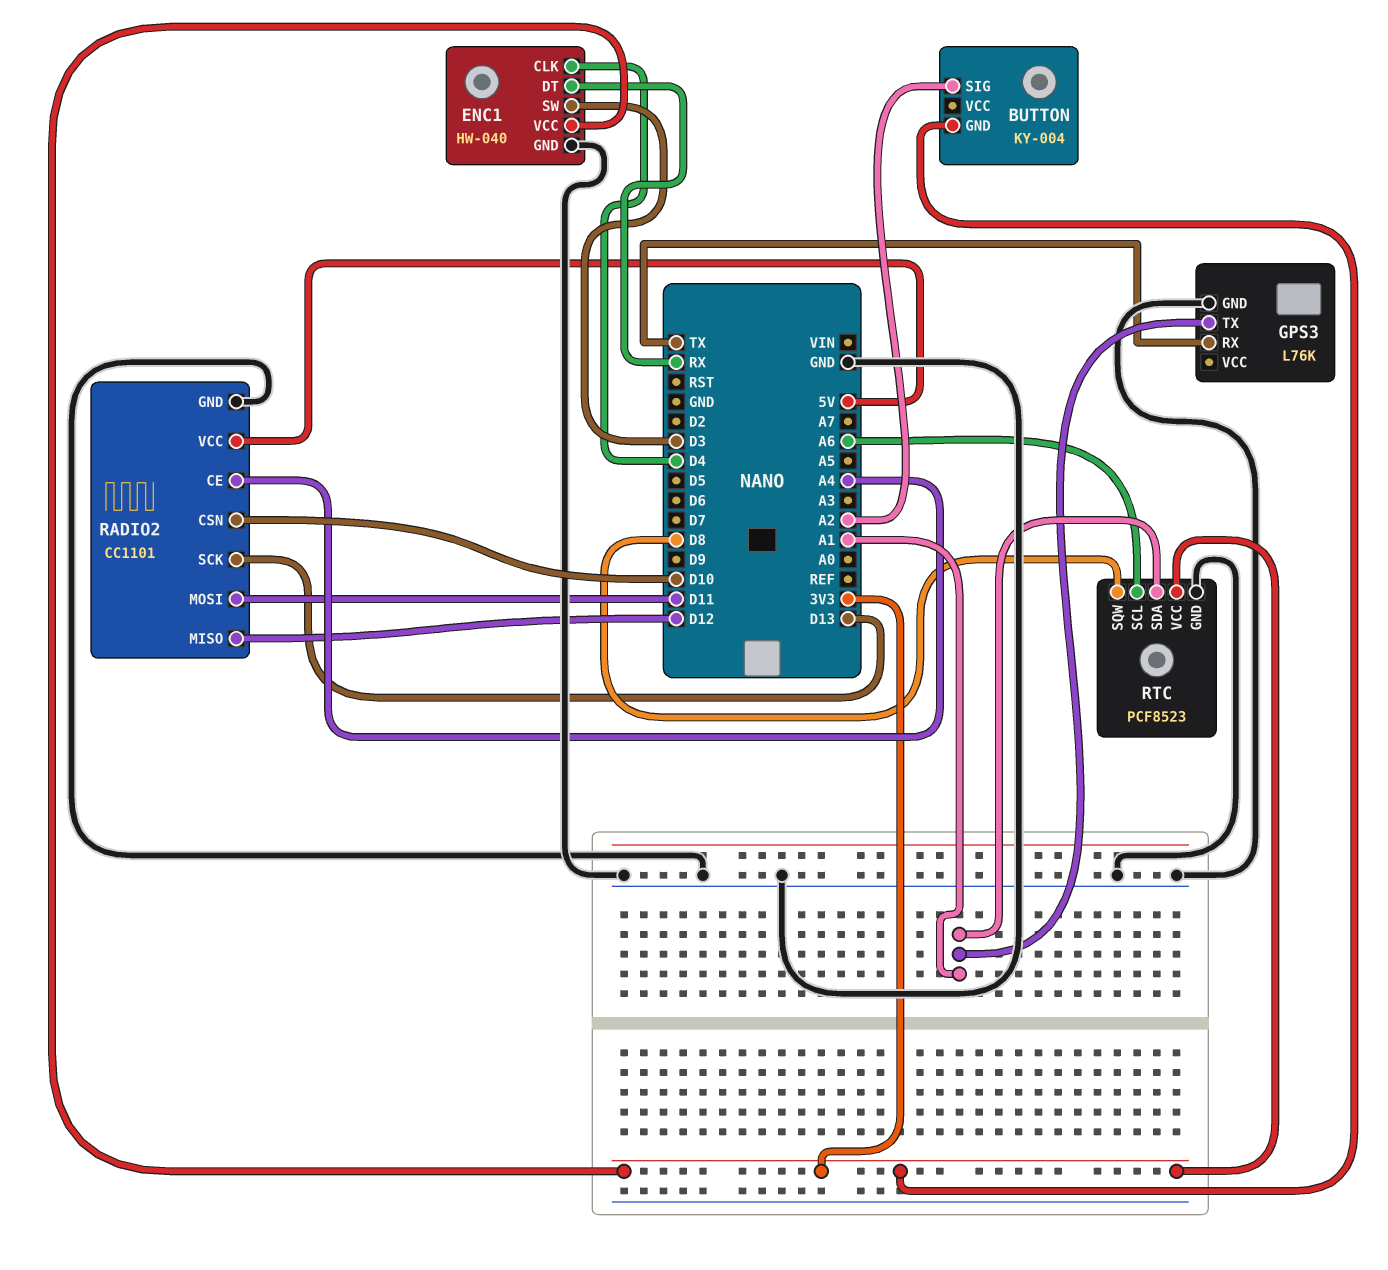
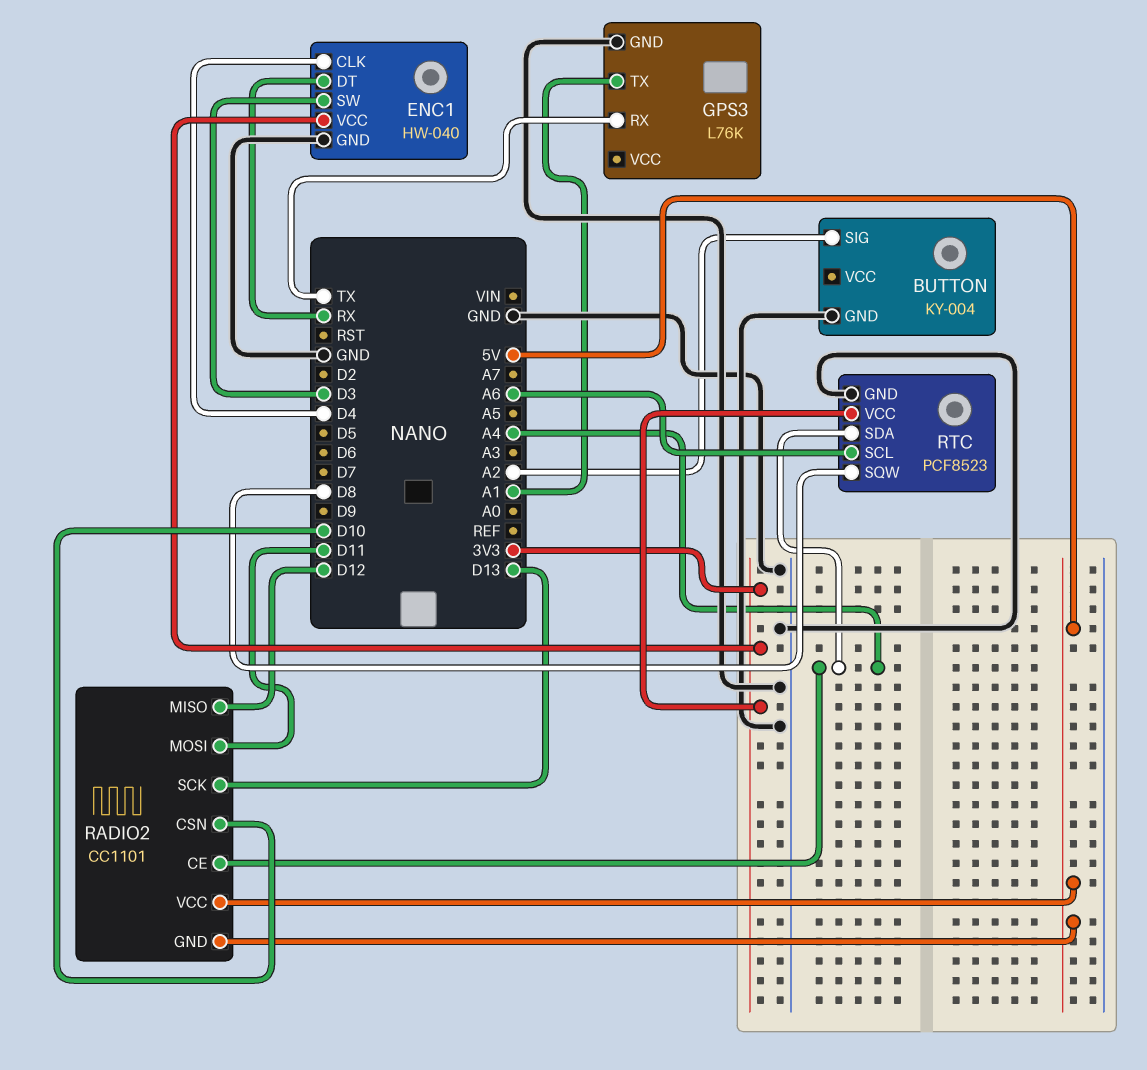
BUTTON pin GND: 3V3 -> GND
RADIO2 pin GND: GND -> 5V
RTC pin SDA: A1 -> A4

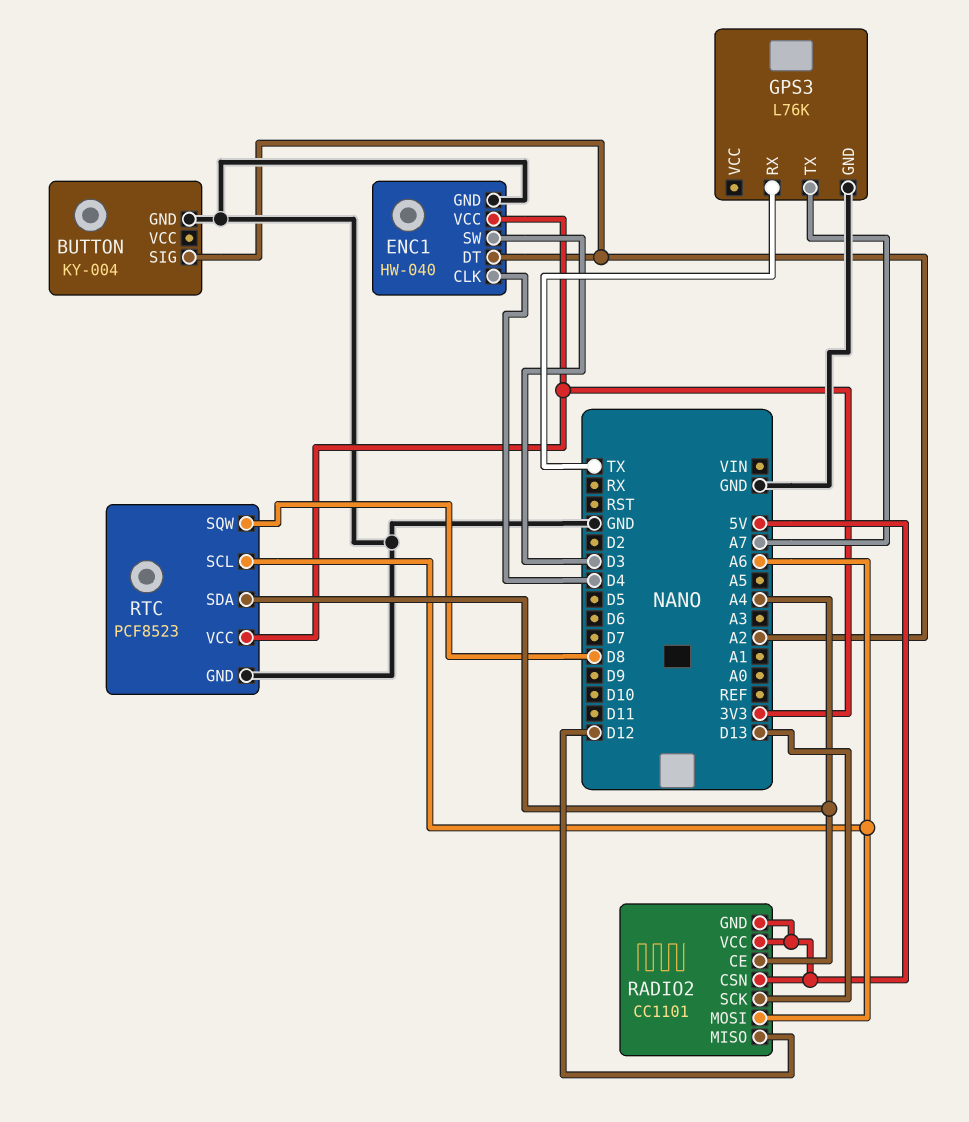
ENC1 pin DT: RX -> A2
GPS3 pin TX: A1 -> A7
RADIO2 pin CSN: D10 -> 5V
RADIO2 pin MOSI: D11 -> A6

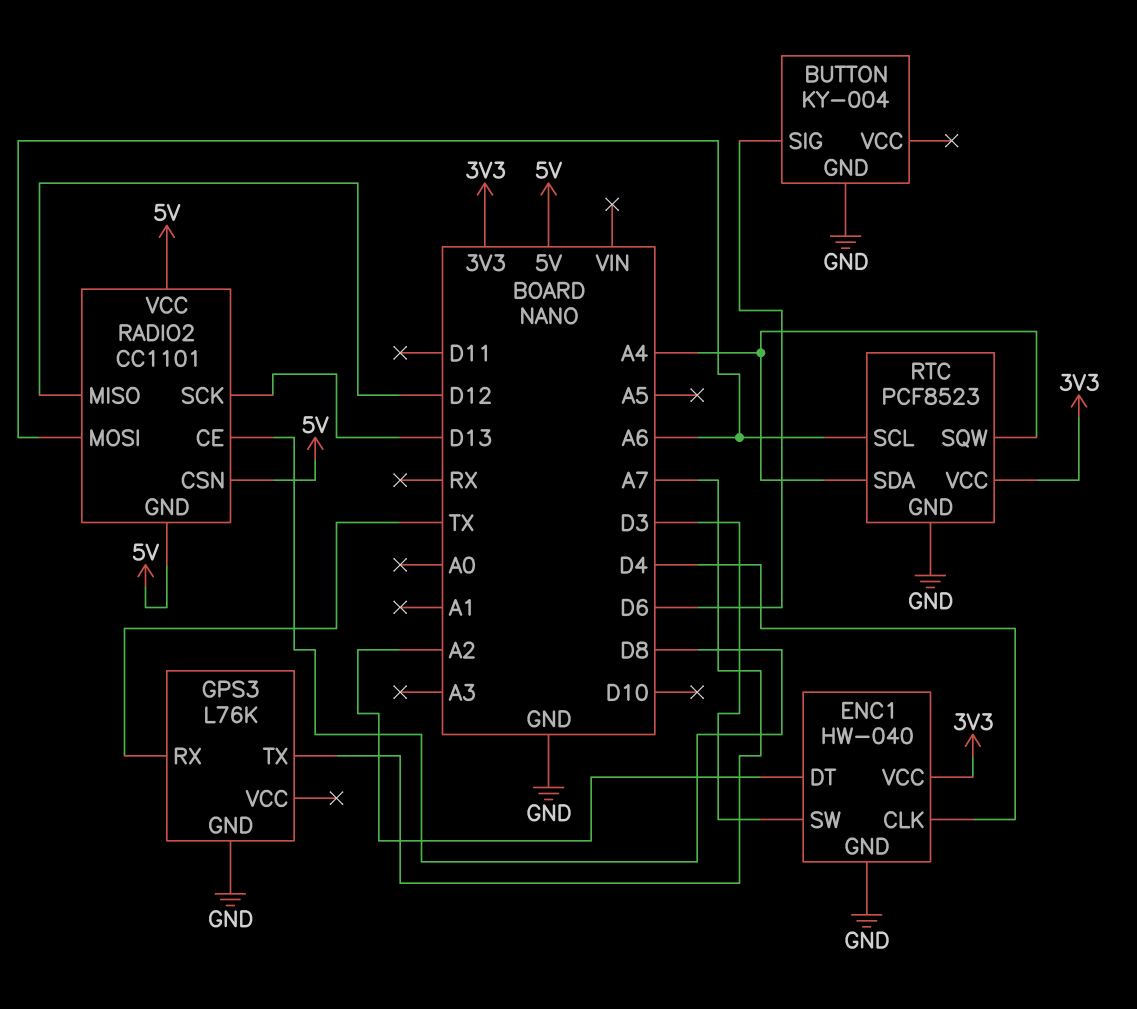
BUTTON pin SIG: A2 -> D6
RADIO2 pin CE: A4 -> D8
RTC pin SQW: D8 -> A4

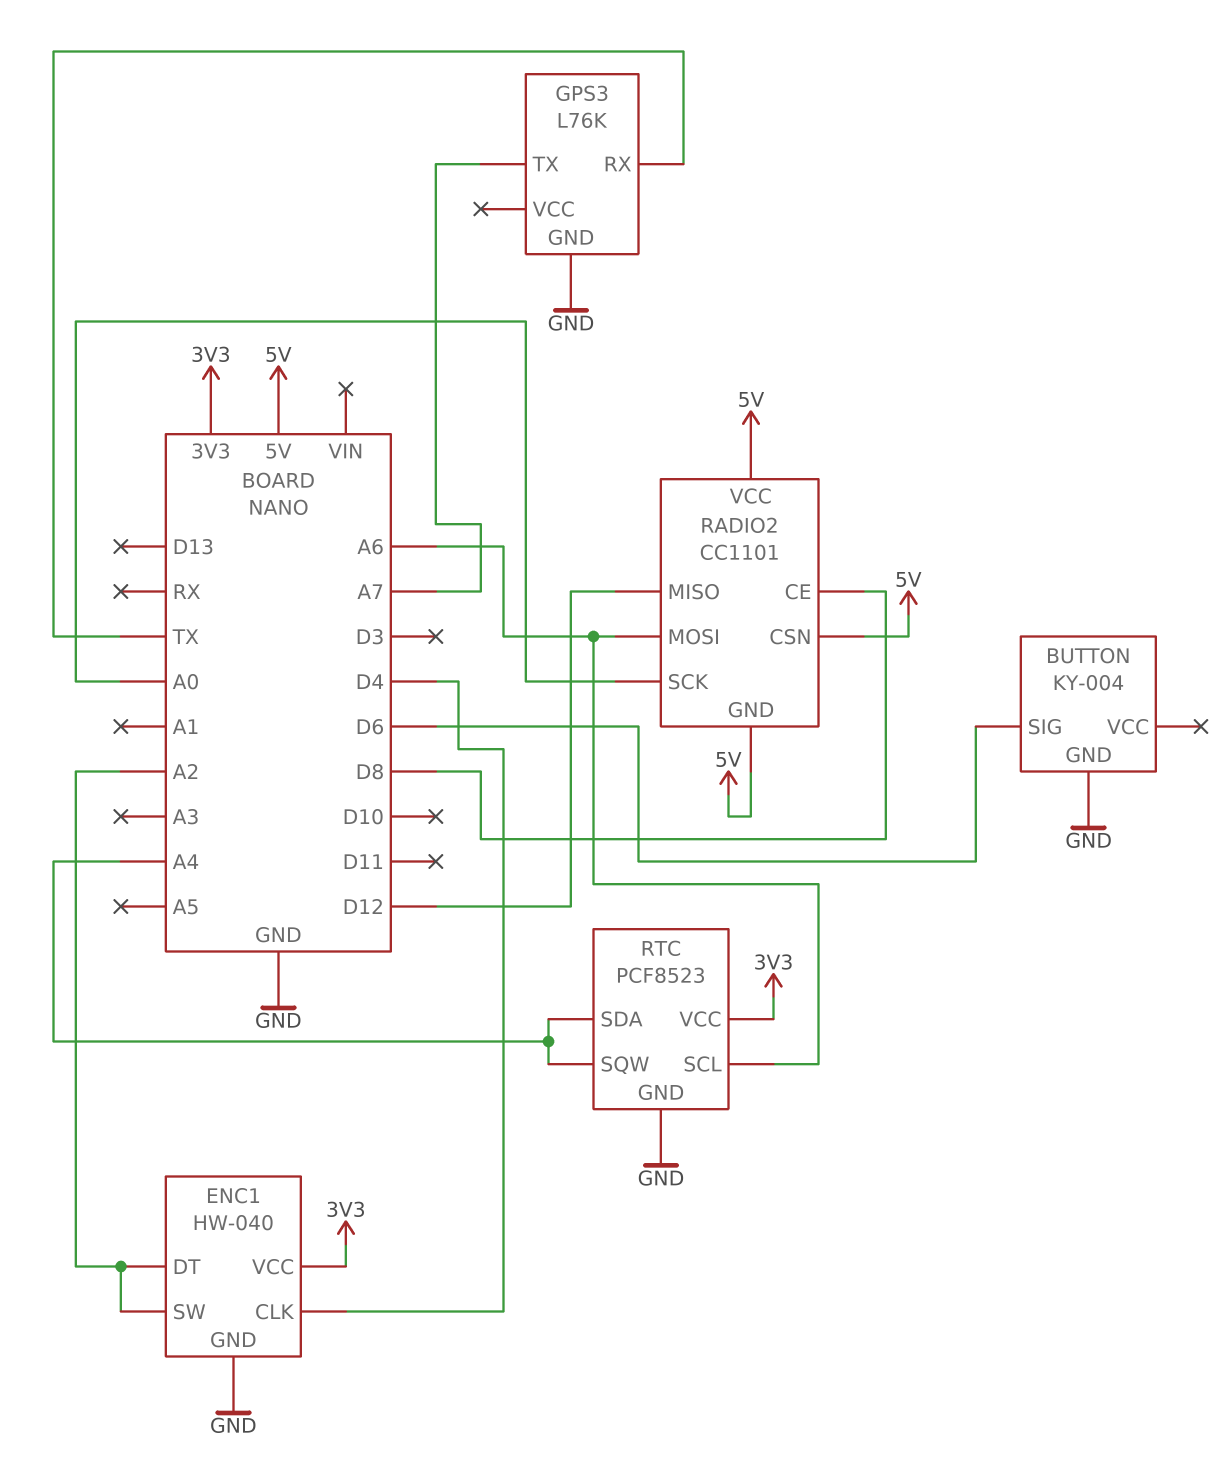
ENC1 pin SW: D3 -> A2
RADIO2 pin SCK: D13 -> A0

